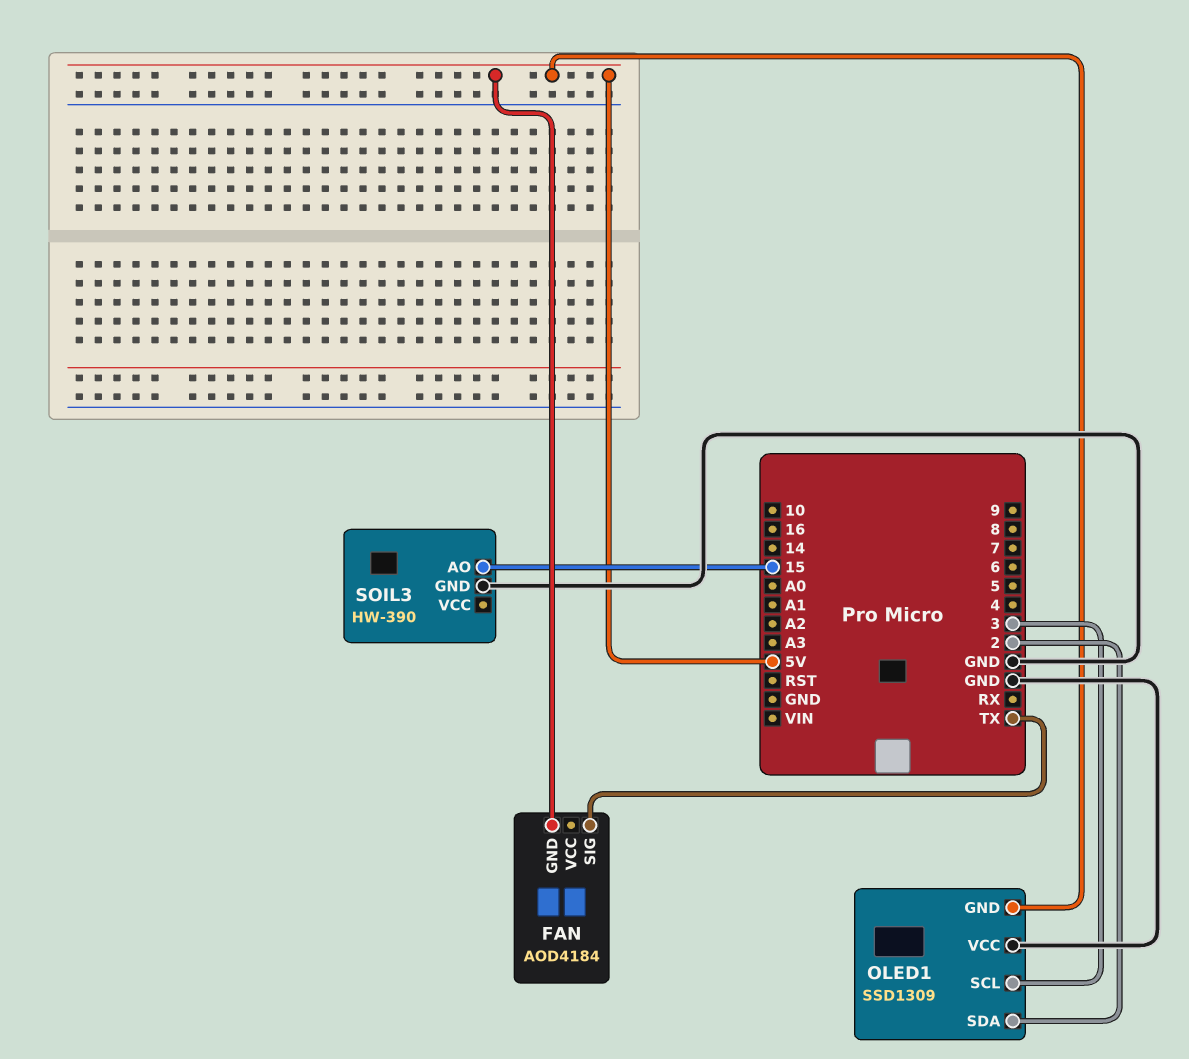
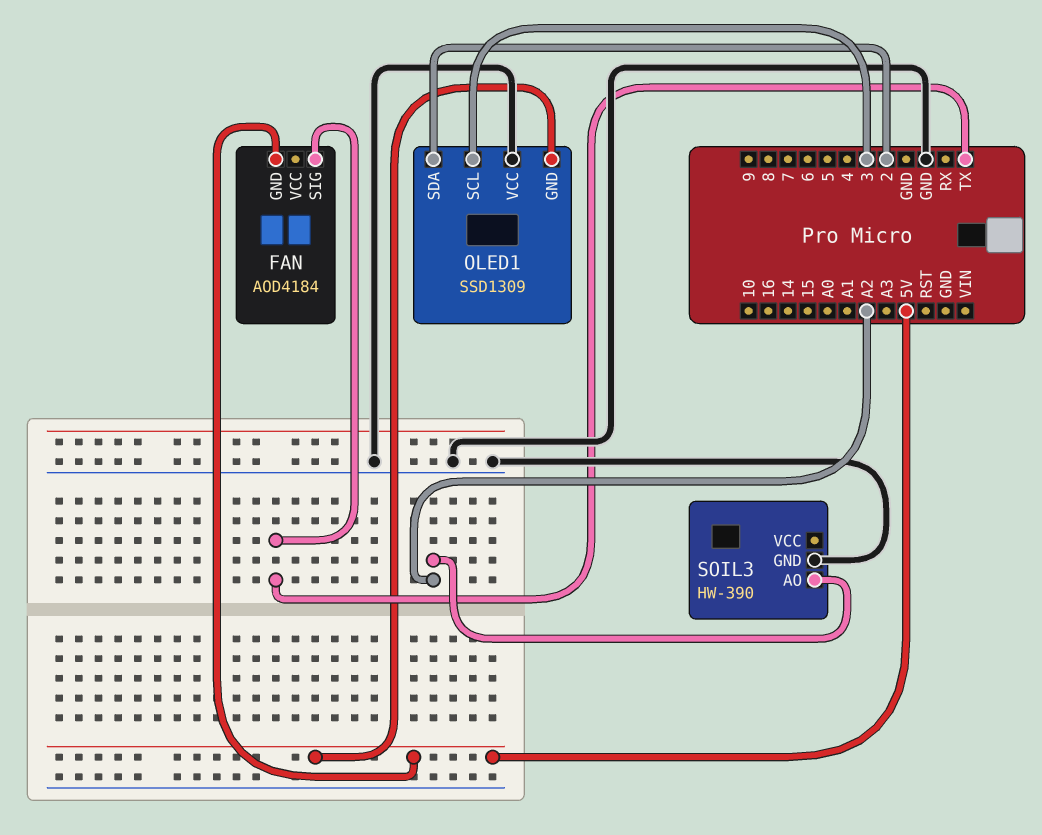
SOIL3 pin AO: 15 -> A2

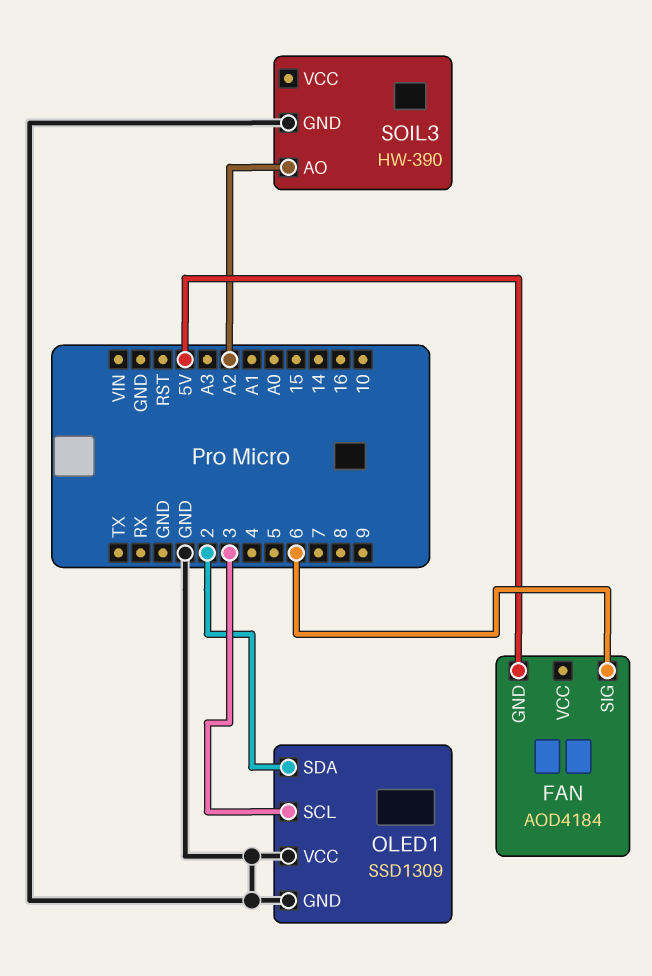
FAN pin SIG: TX -> 6
OLED1 pin GND: 5V -> GND

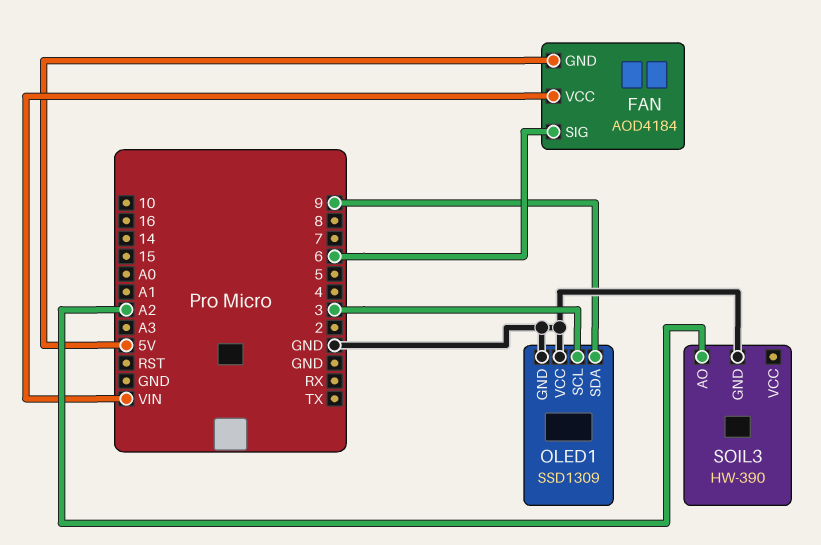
FAN pin VCC: none -> VIN
OLED1 pin SDA: 2 -> 9

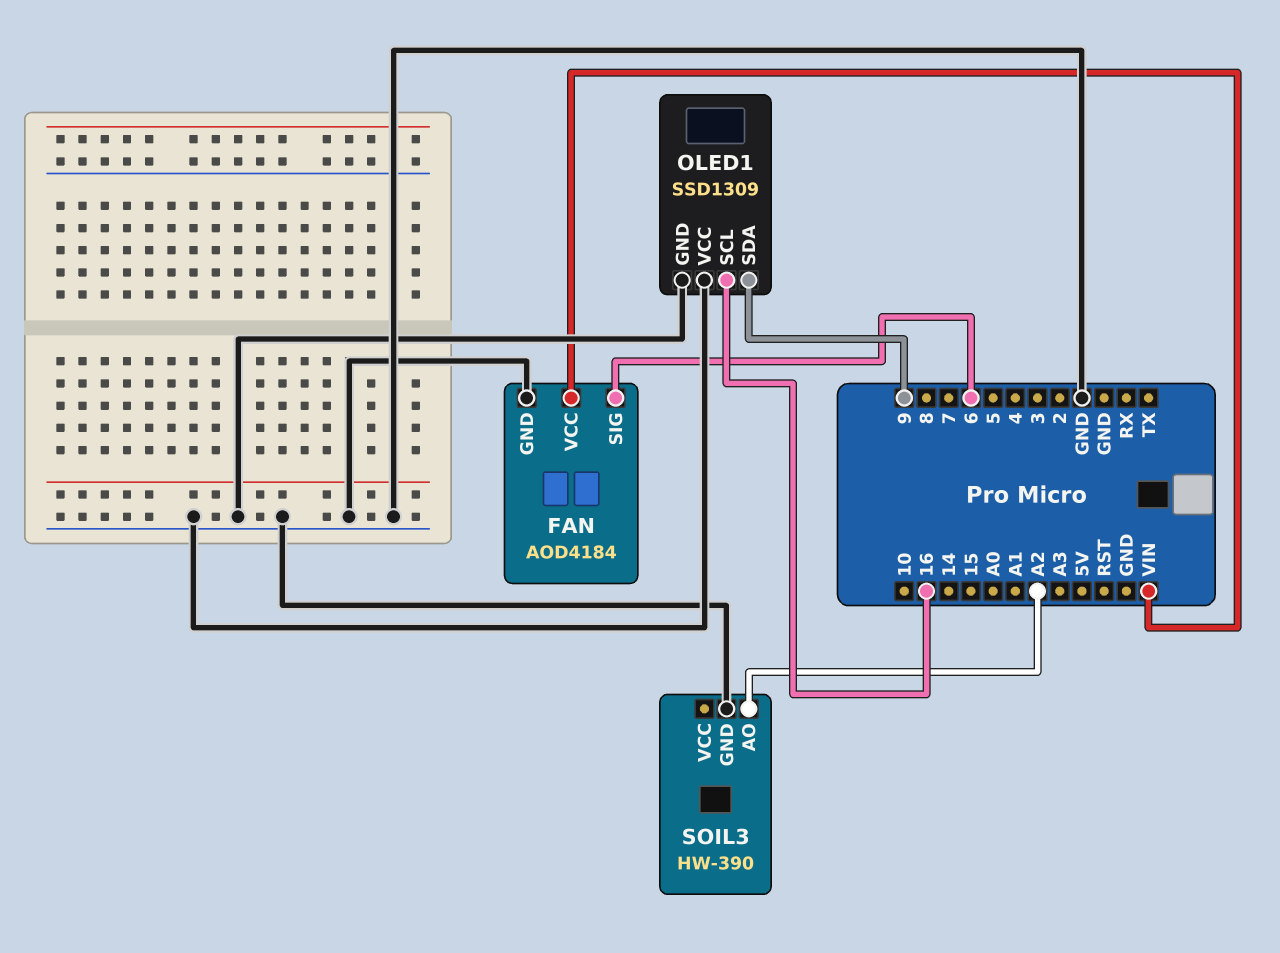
FAN pin GND: 5V -> GND
OLED1 pin SCL: 3 -> 16

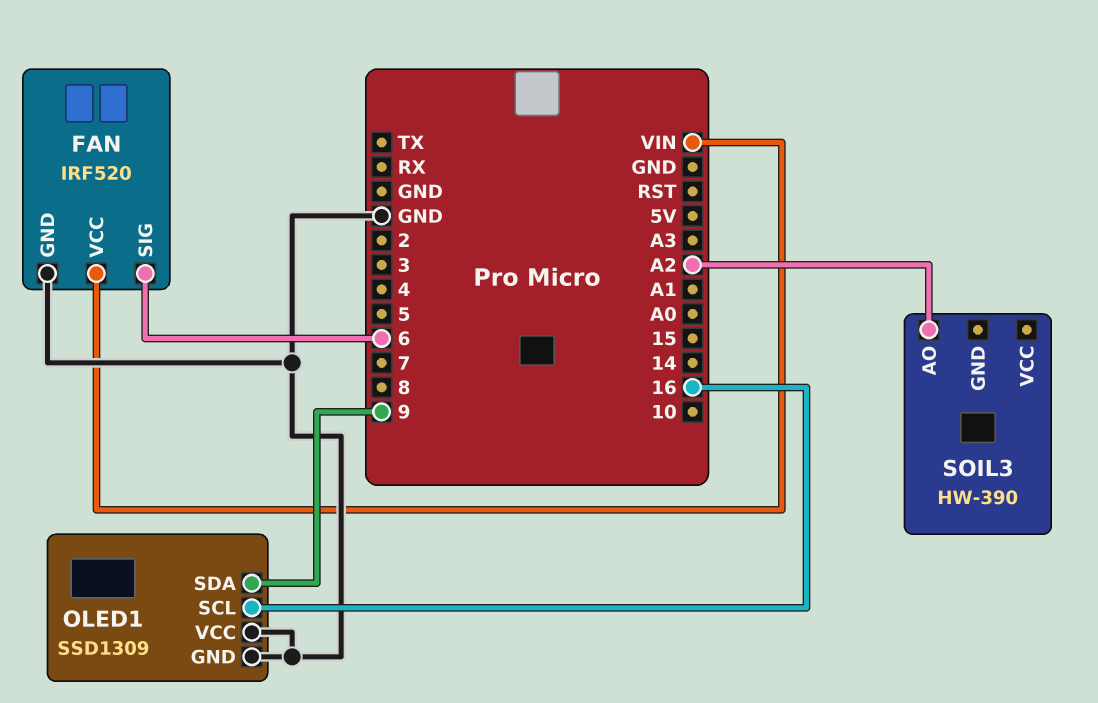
FAN: AOD4184 -> IRF520
SOIL3 pin GND: GND -> none

